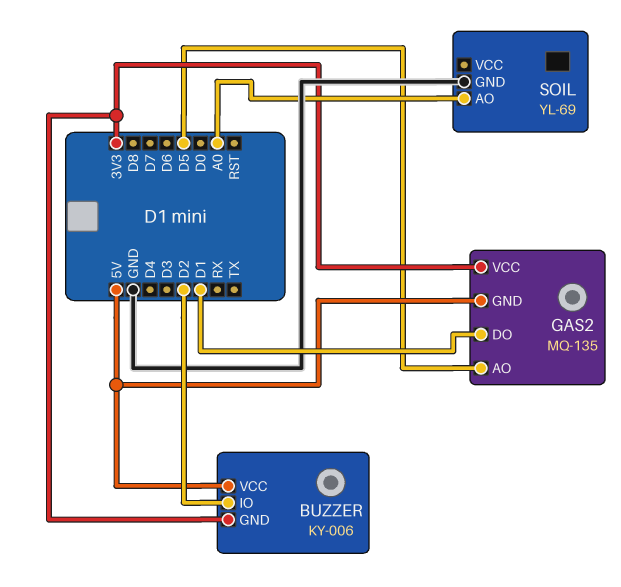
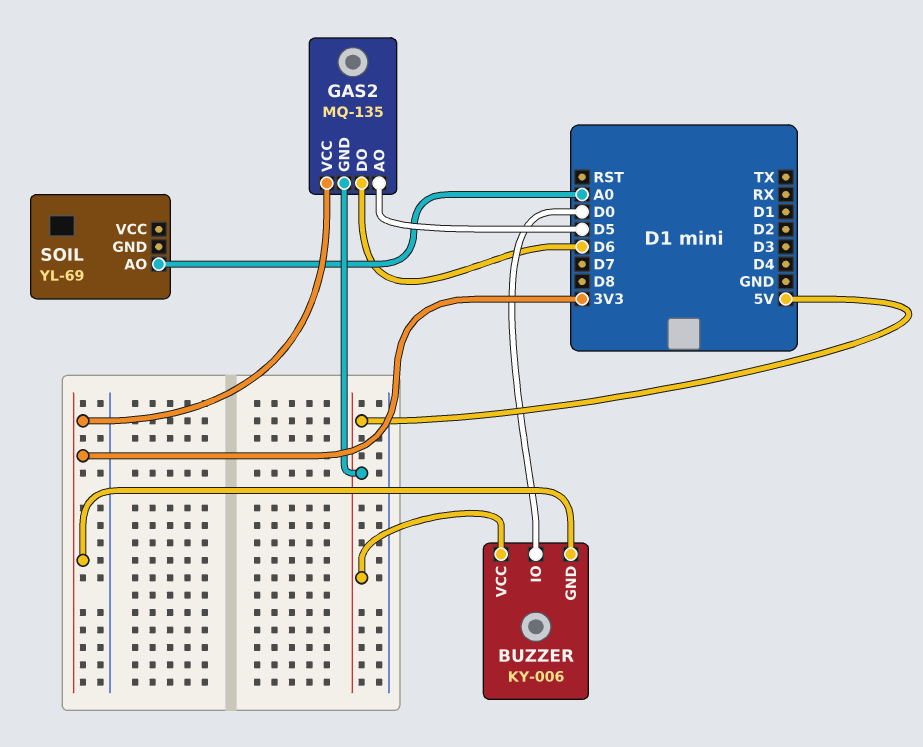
BUZZER pin IO: D2 -> D0
GAS2 pin DO: D1 -> D6
SOIL pin GND: GND -> none

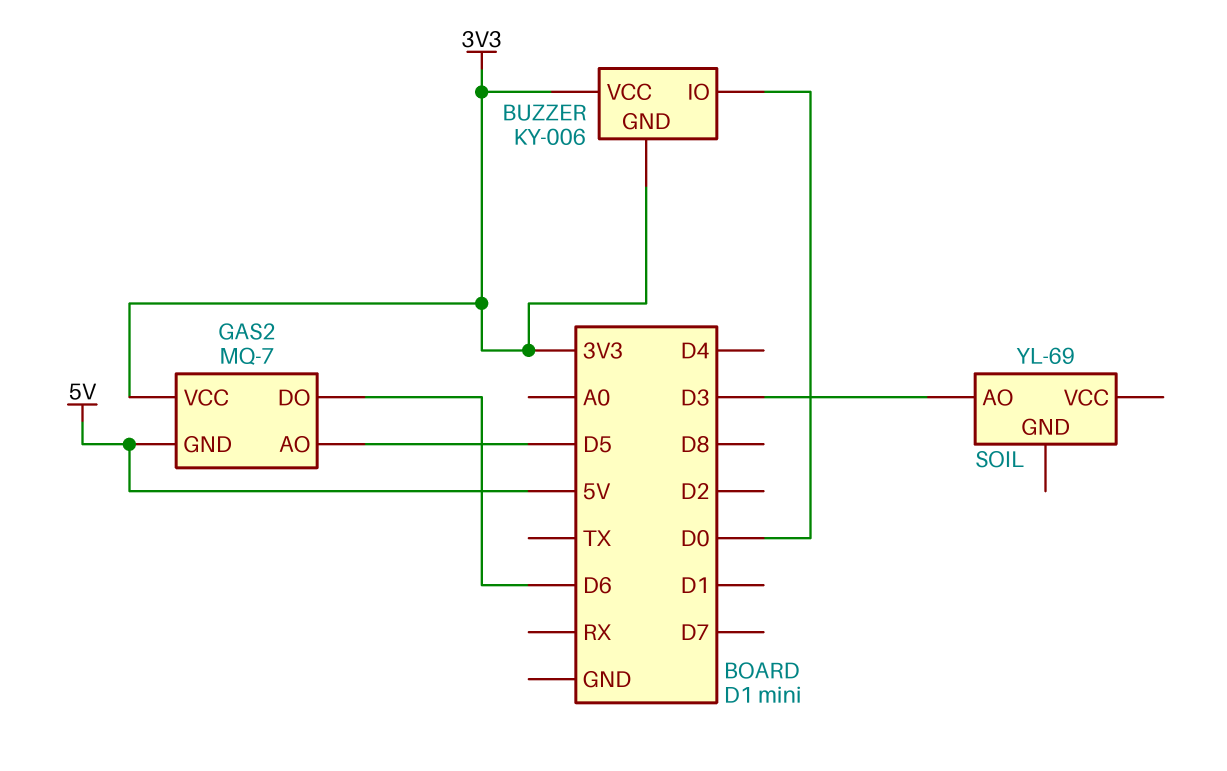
BUZZER pin VCC: 5V -> 3V3
GAS2: MQ-135 -> MQ-7
SOIL pin AO: A0 -> D3

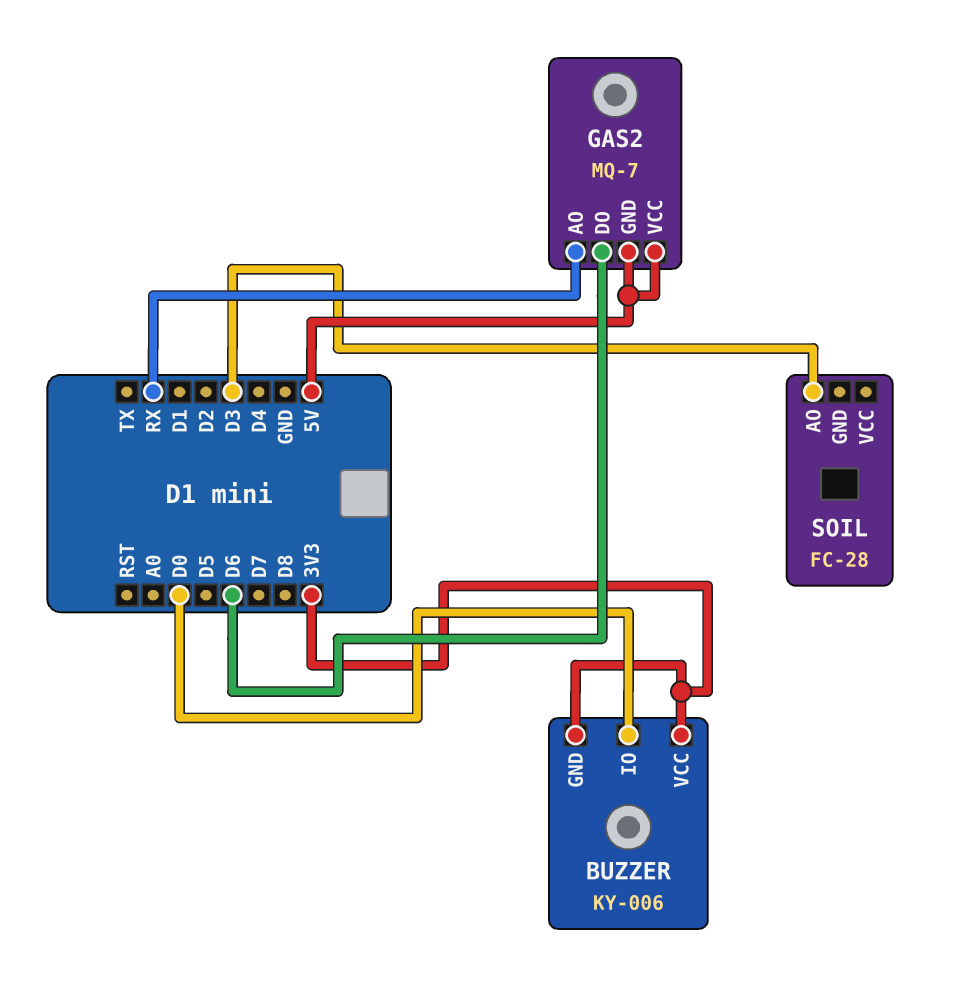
GAS2 pin AO: D5 -> RX
GAS2 pin VCC: 3V3 -> 5V
SOIL: YL-69 -> FC-28

